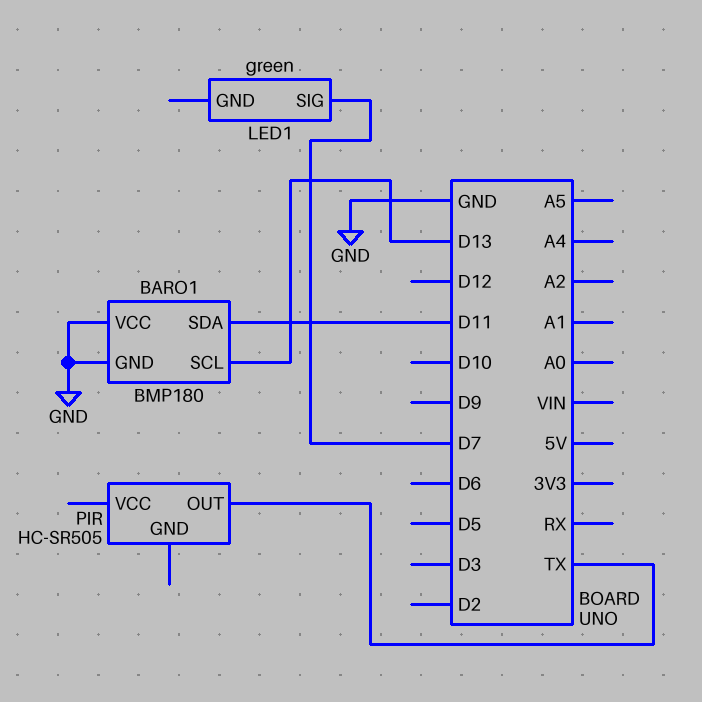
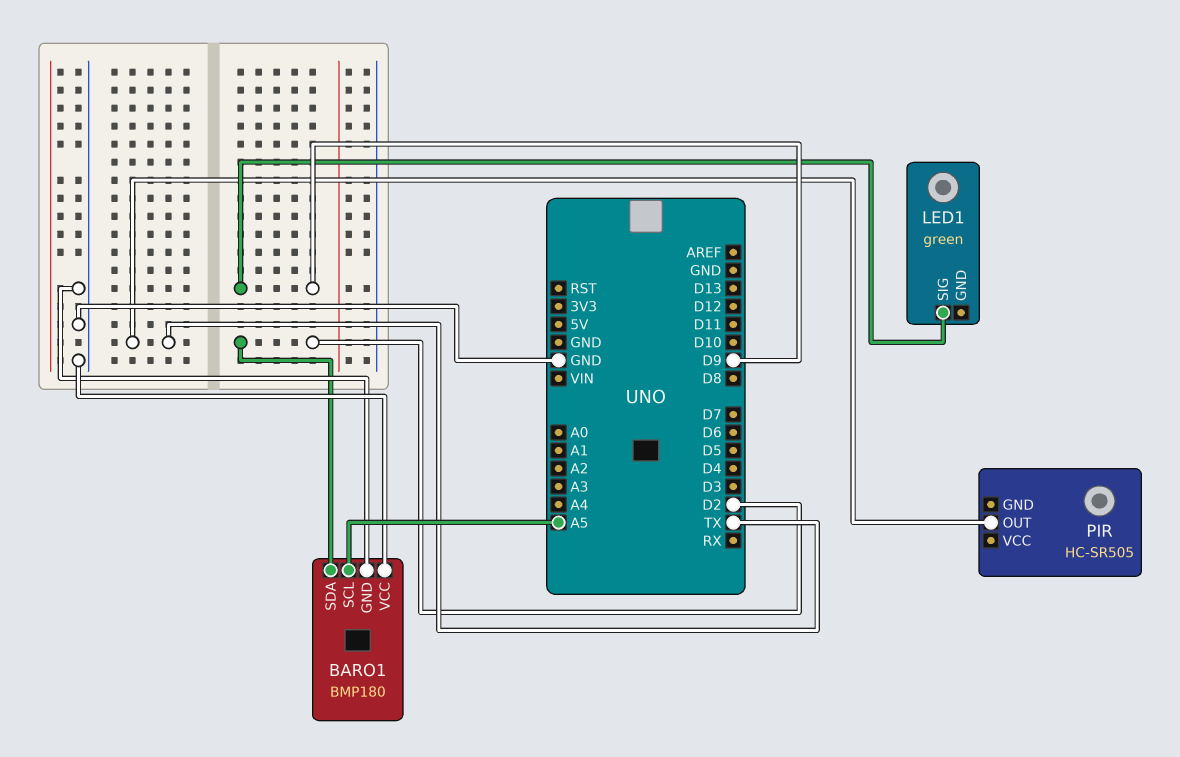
BARO1 pin SCL: D13 -> A5
BARO1 pin SDA: D11 -> D2
LED1 pin SIG: D7 -> D9

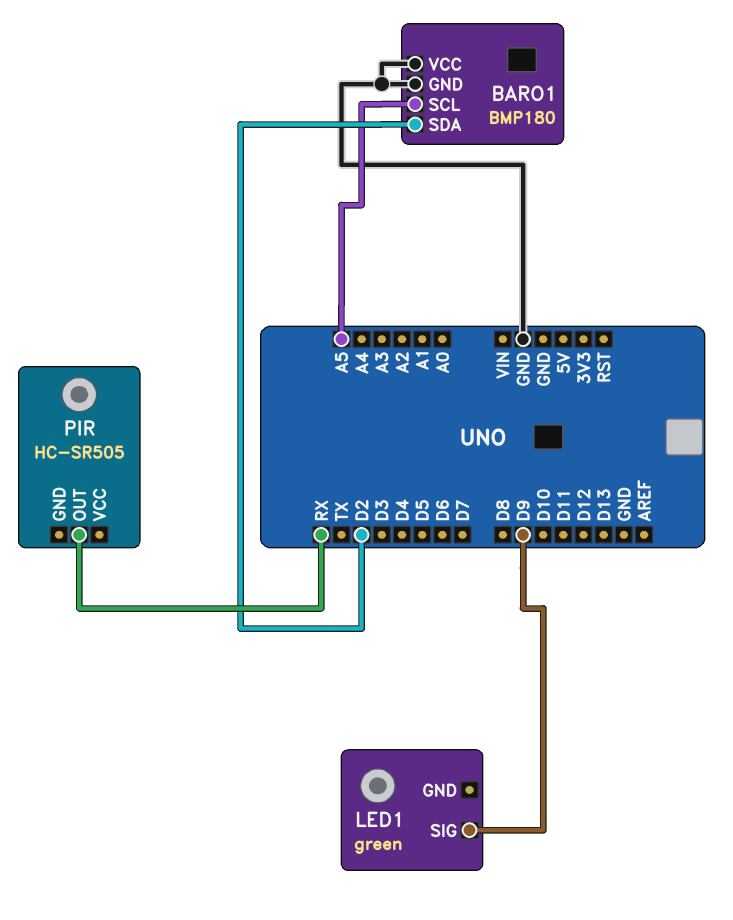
PIR pin OUT: TX -> RX

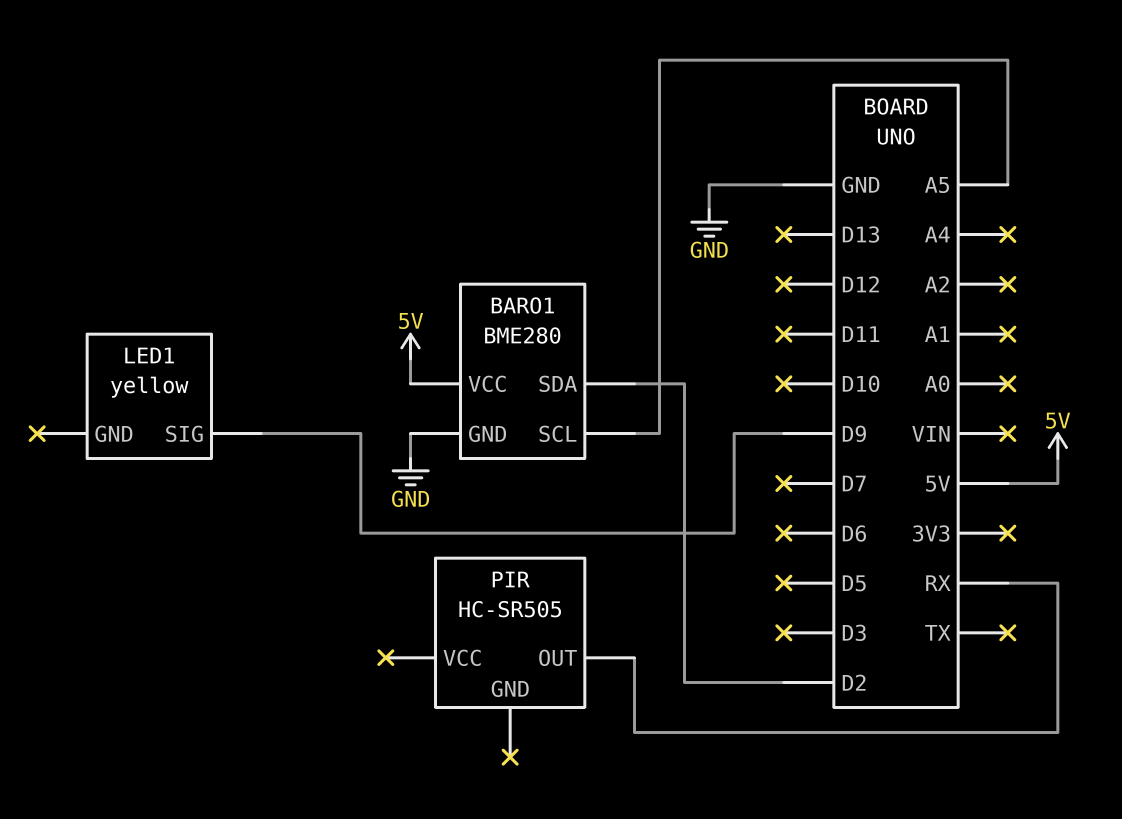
BARO1: BMP180 -> BME280
BARO1 pin VCC: GND -> 5V
LED1: green -> yellow

